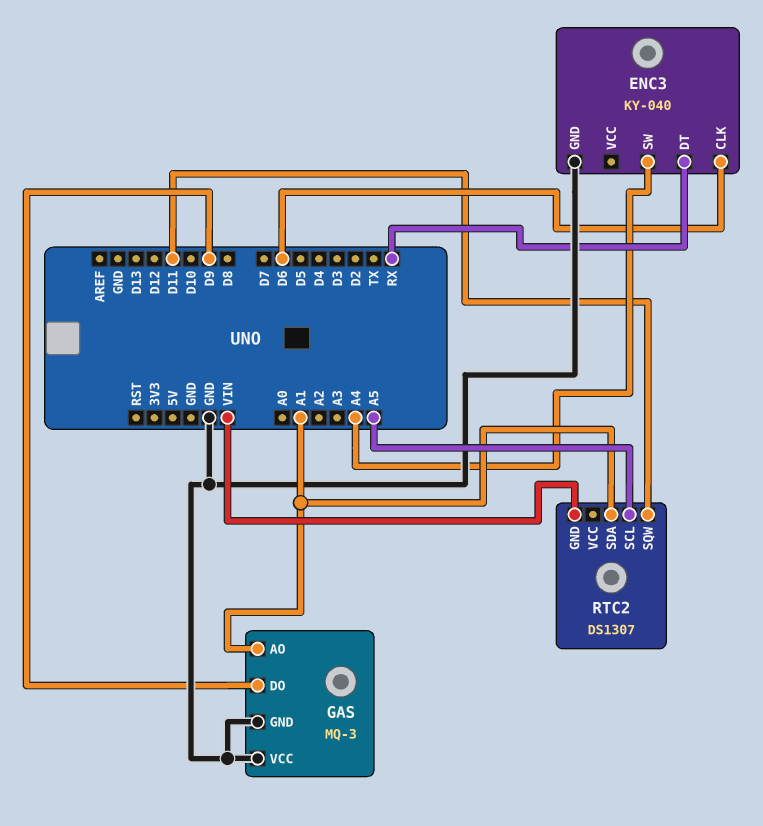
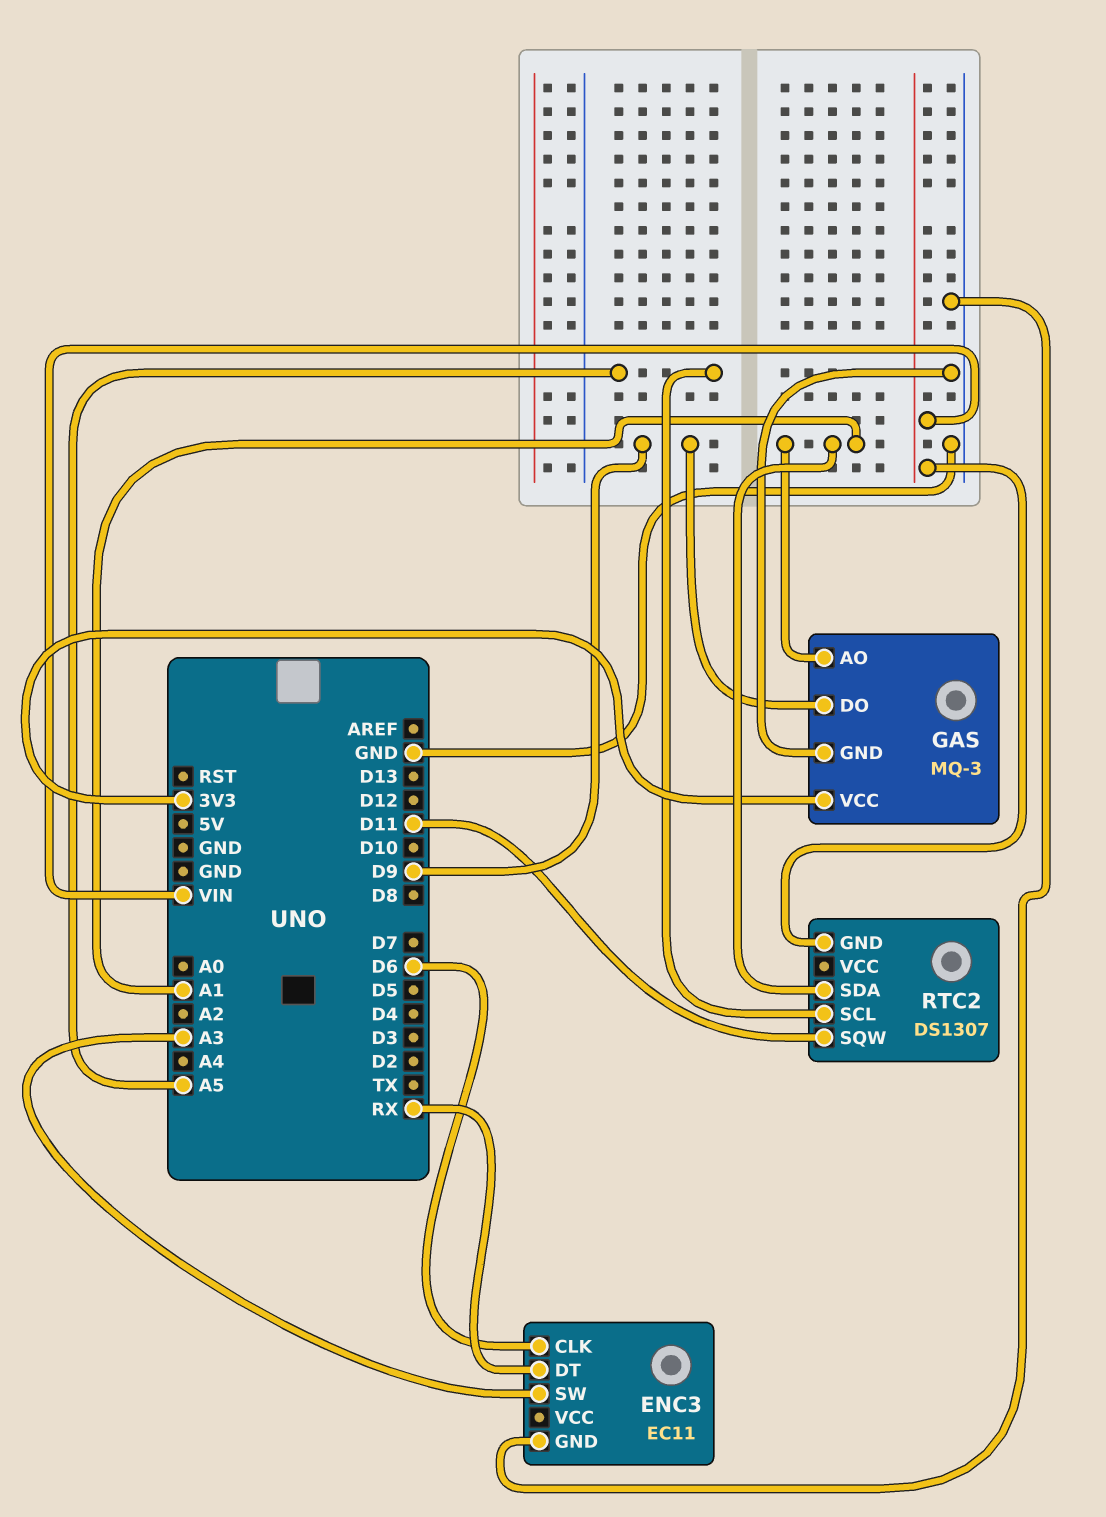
ENC3: KY-040 -> EC11
ENC3 pin SW: A4 -> A3
GAS pin VCC: GND -> 3V3

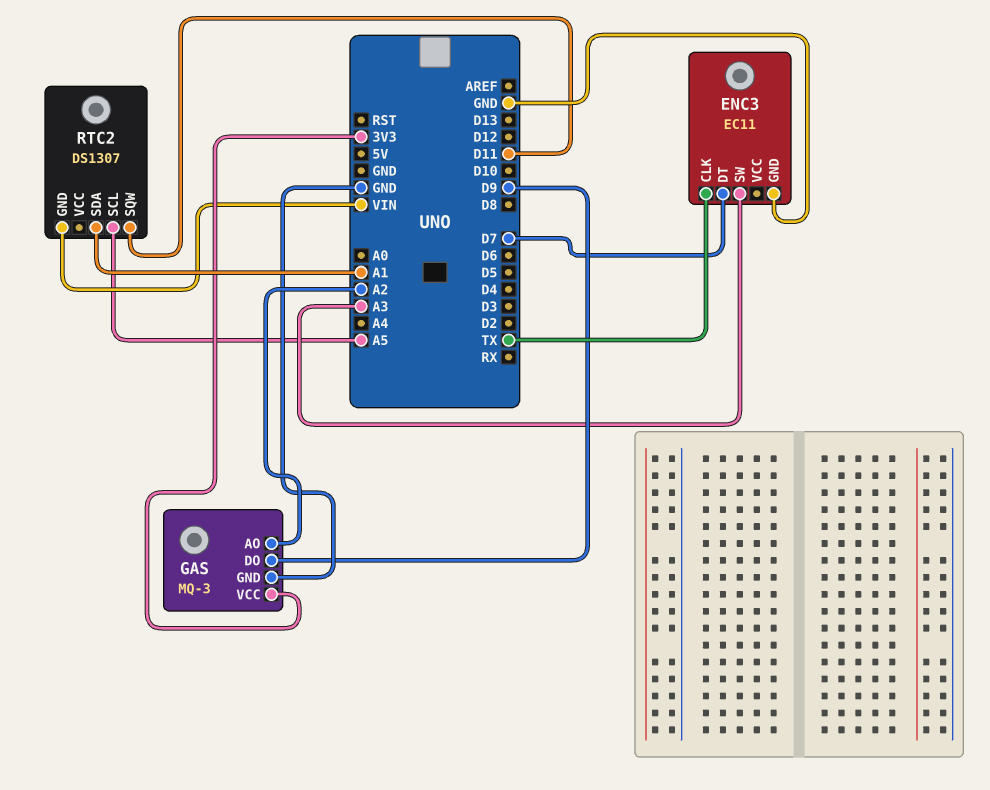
ENC3 pin CLK: D6 -> TX
ENC3 pin DT: RX -> D7
GAS pin AO: A1 -> A2

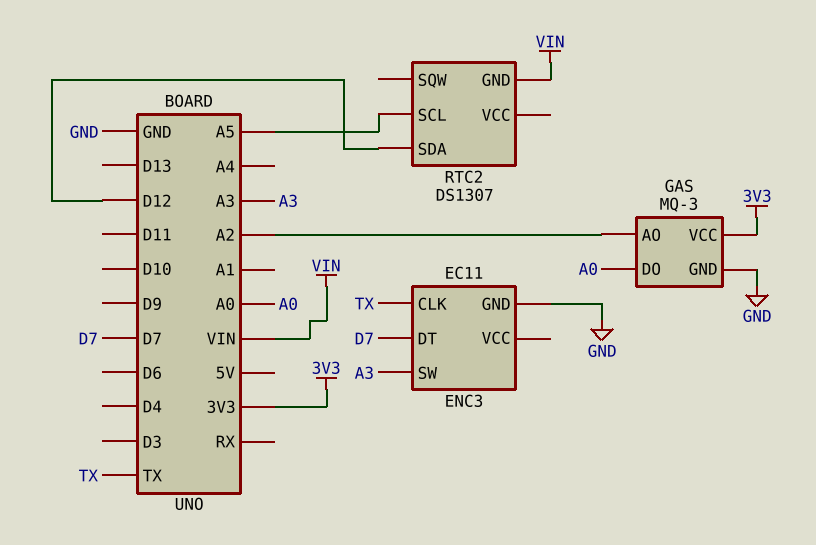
GAS pin DO: D9 -> A0
RTC2 pin SDA: A1 -> D12
RTC2 pin SQW: D11 -> none

